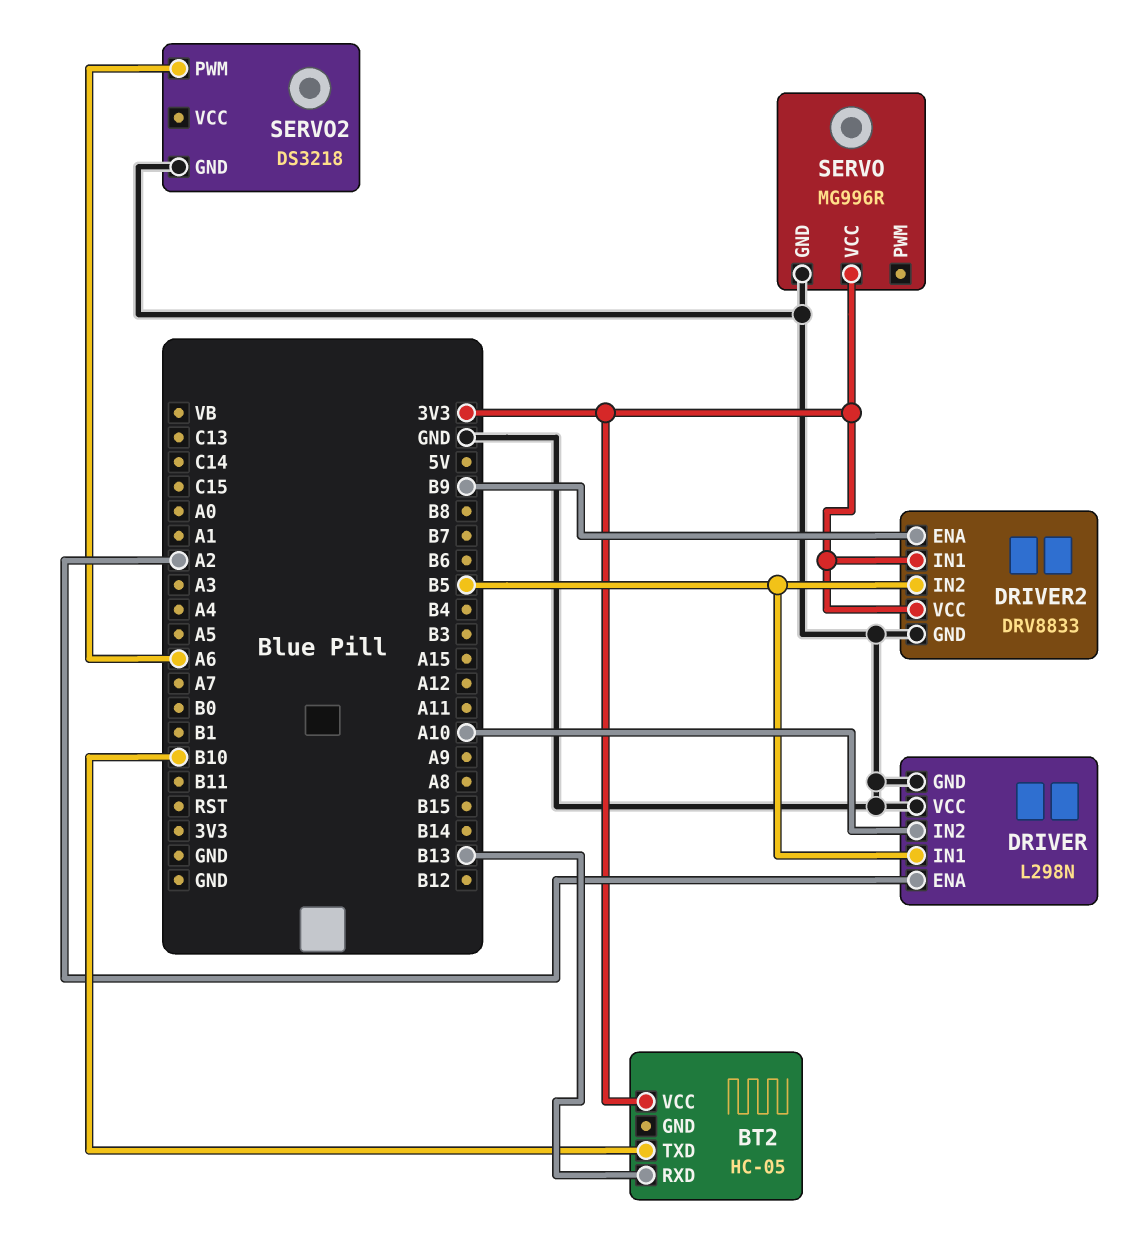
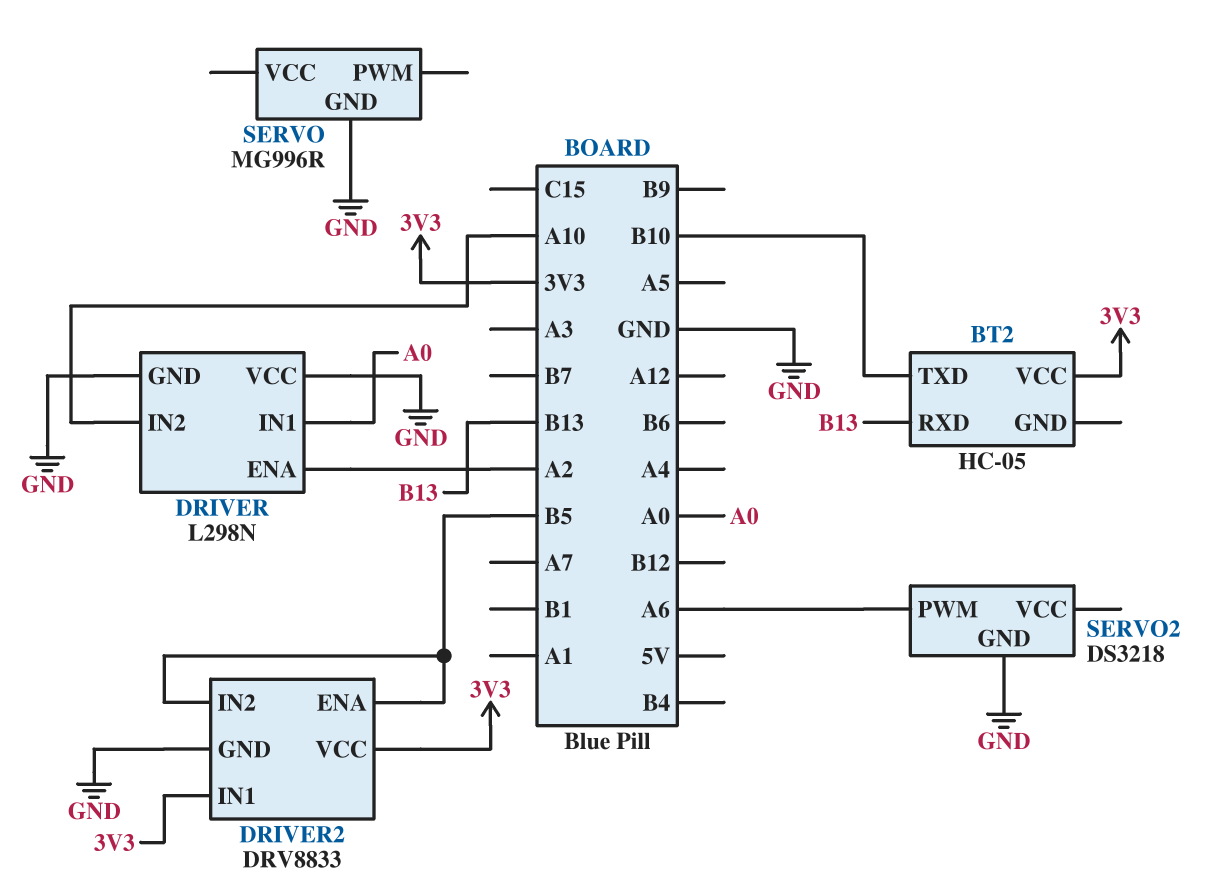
DRIVER pin IN1: B5 -> A0
DRIVER2 pin ENA: B9 -> B5
SERVO pin VCC: 3V3 -> none

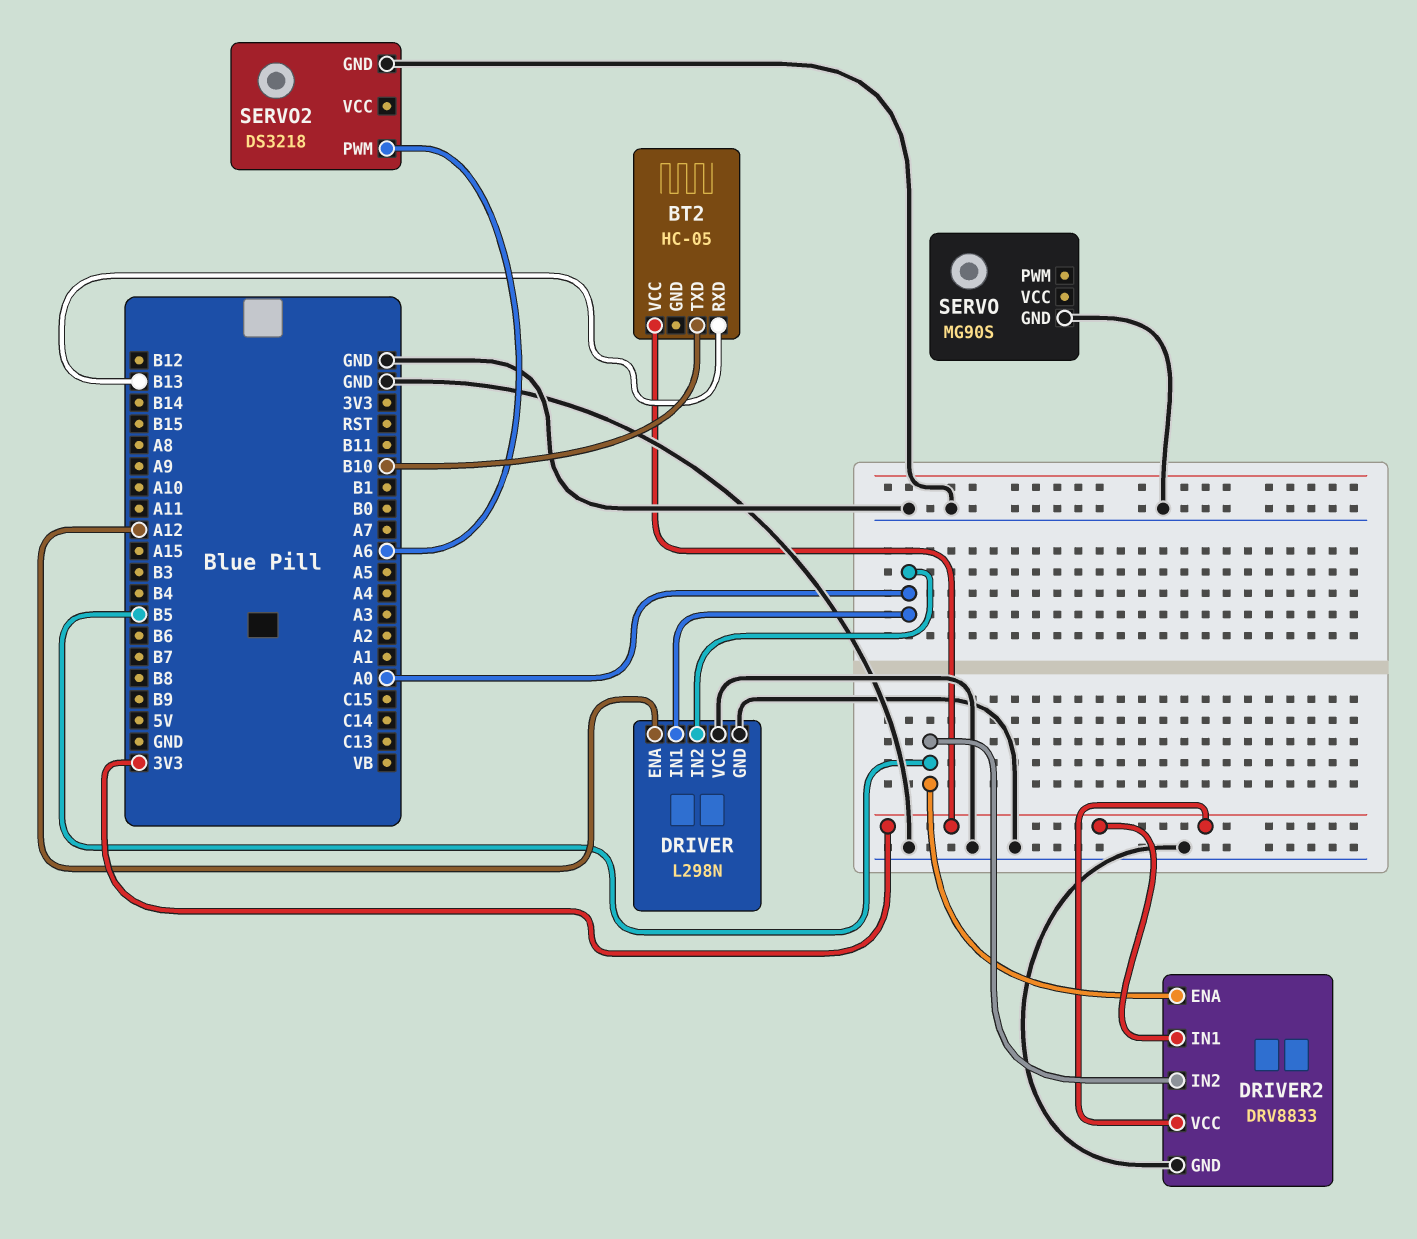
DRIVER pin ENA: A2 -> A12
DRIVER pin IN2: A10 -> A0
SERVO: MG996R -> MG90S

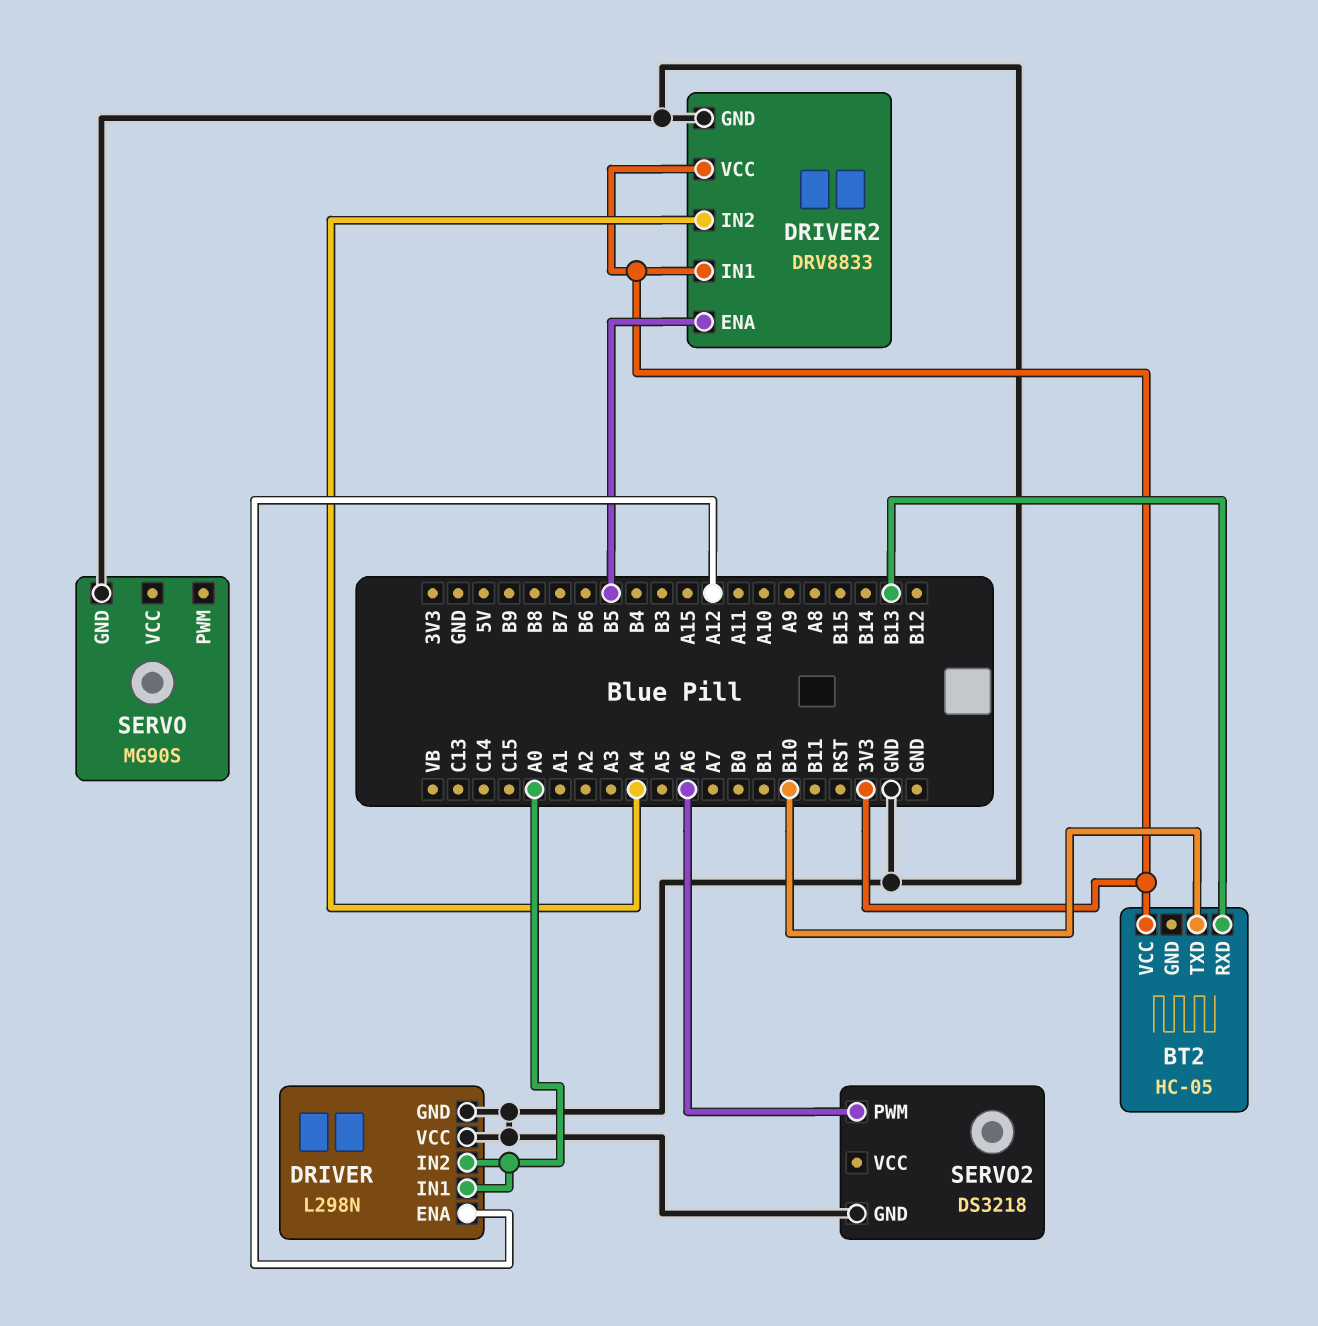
DRIVER2 pin IN2: B5 -> A4

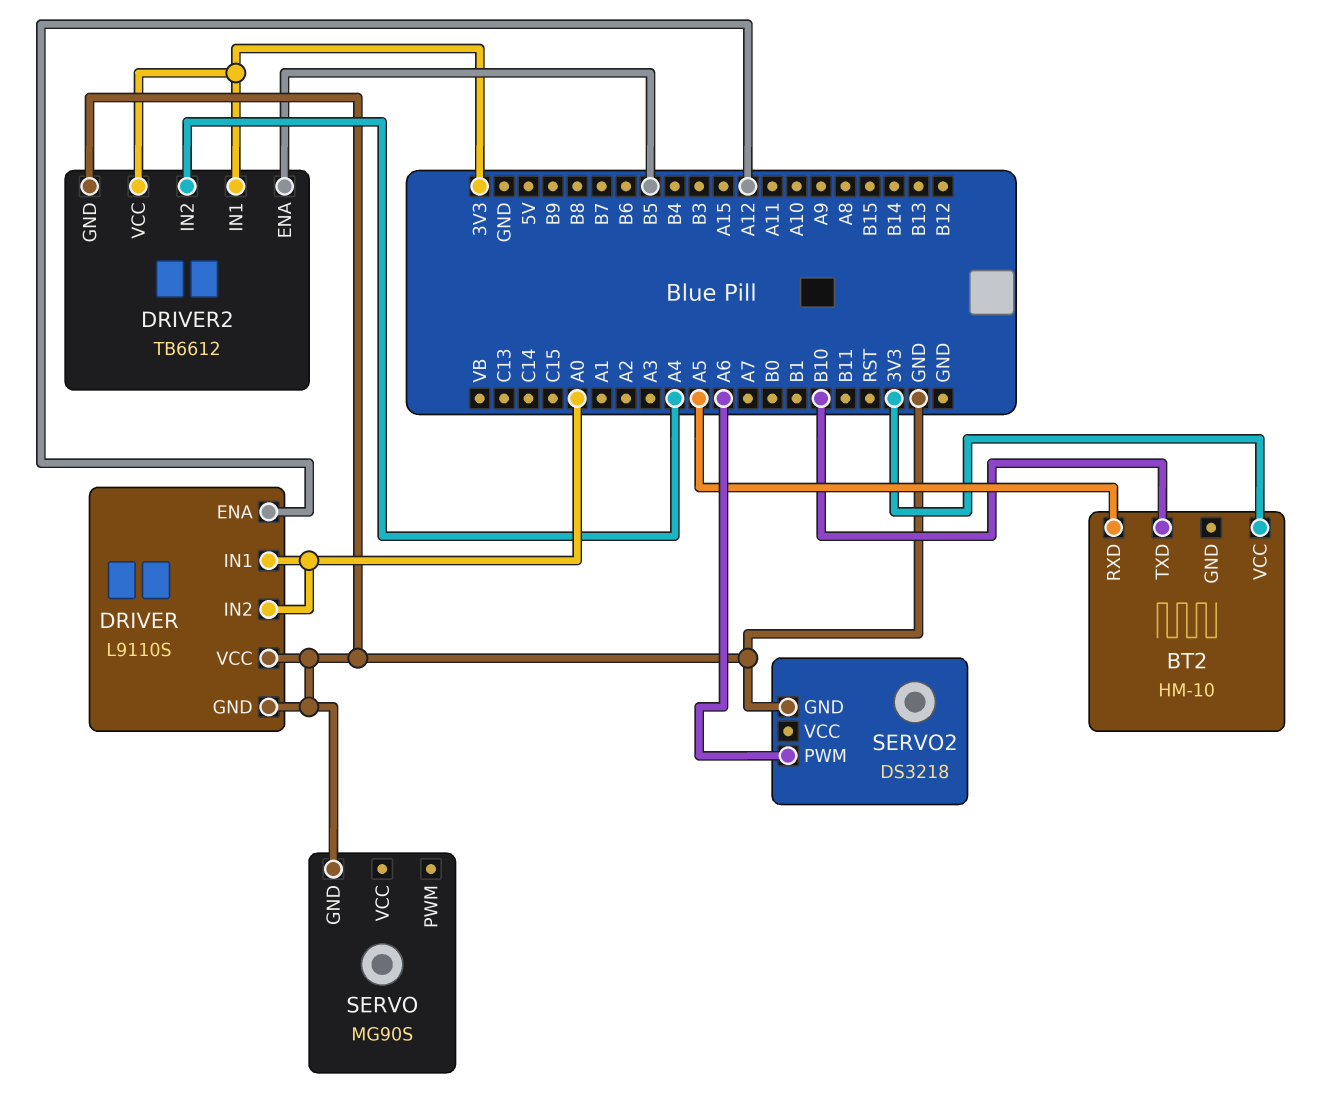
BT2: HC-05 -> HM-10
BT2 pin RXD: B13 -> A5
DRIVER: L298N -> L9110S
DRIVER2: DRV8833 -> TB6612

